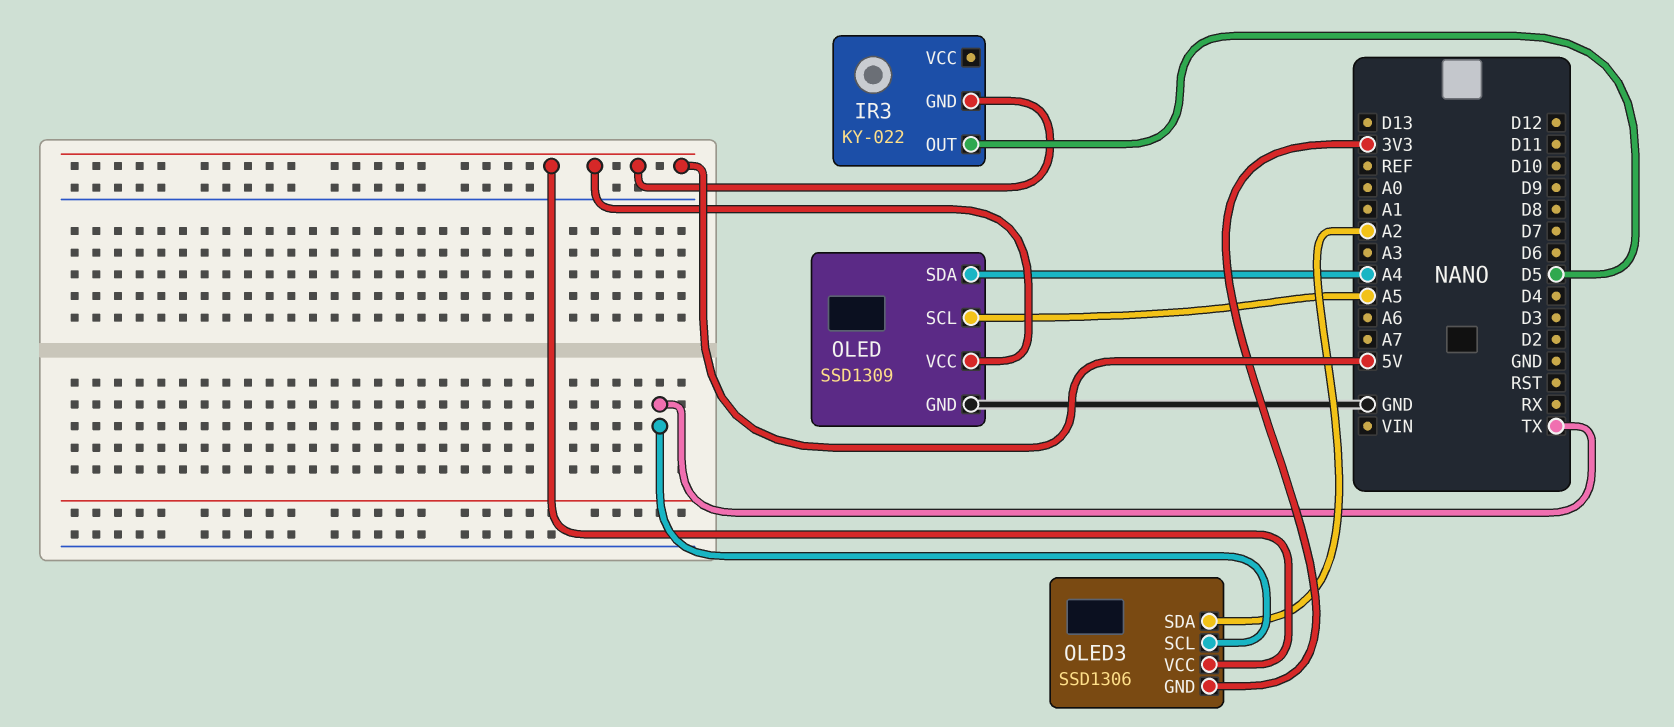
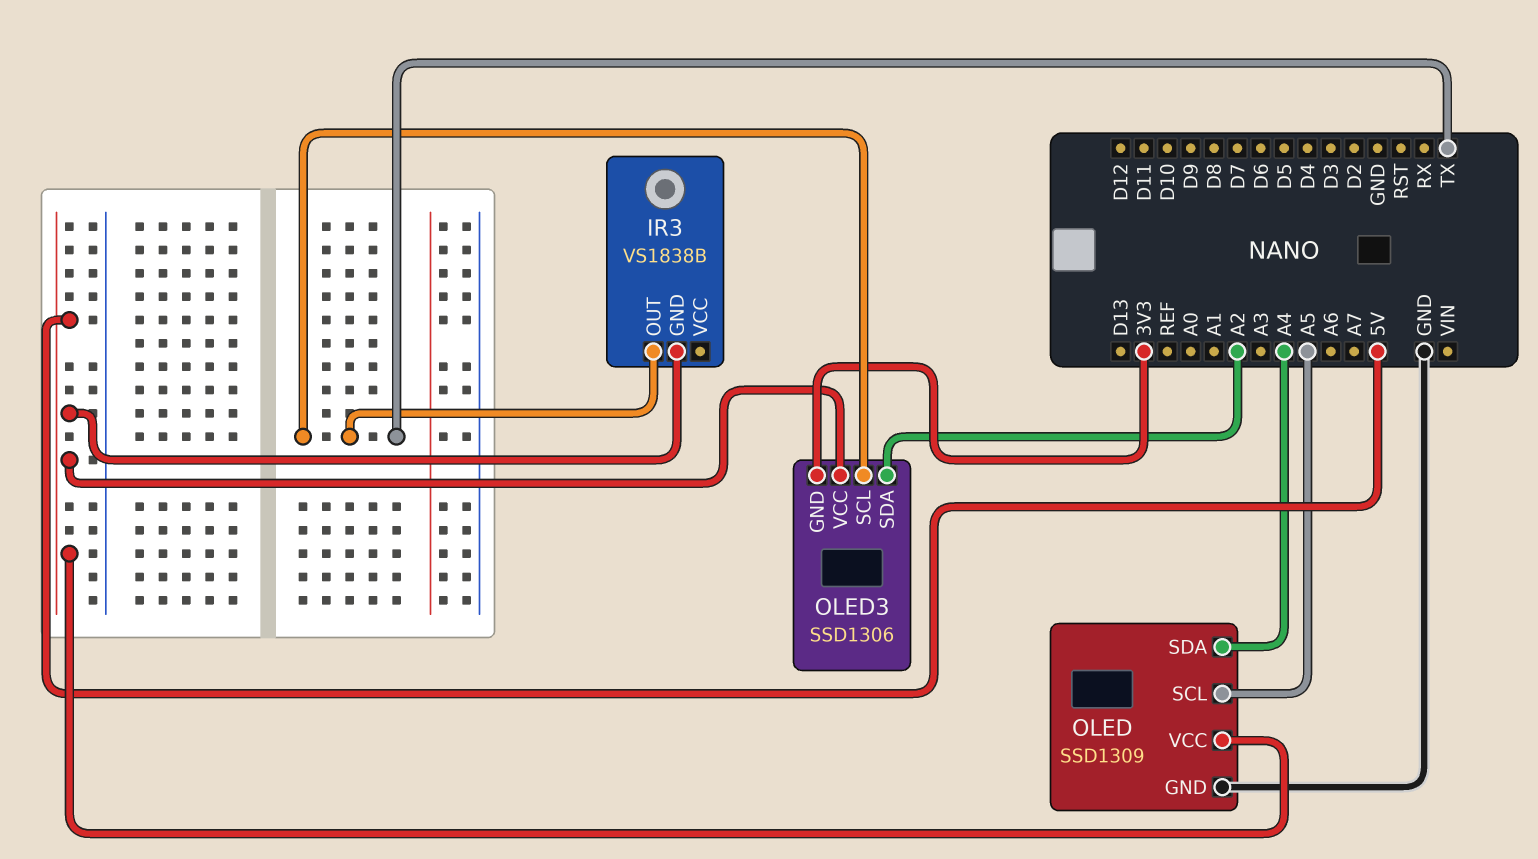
IR3: KY-022 -> VS1838B
IR3 pin OUT: D5 -> TX

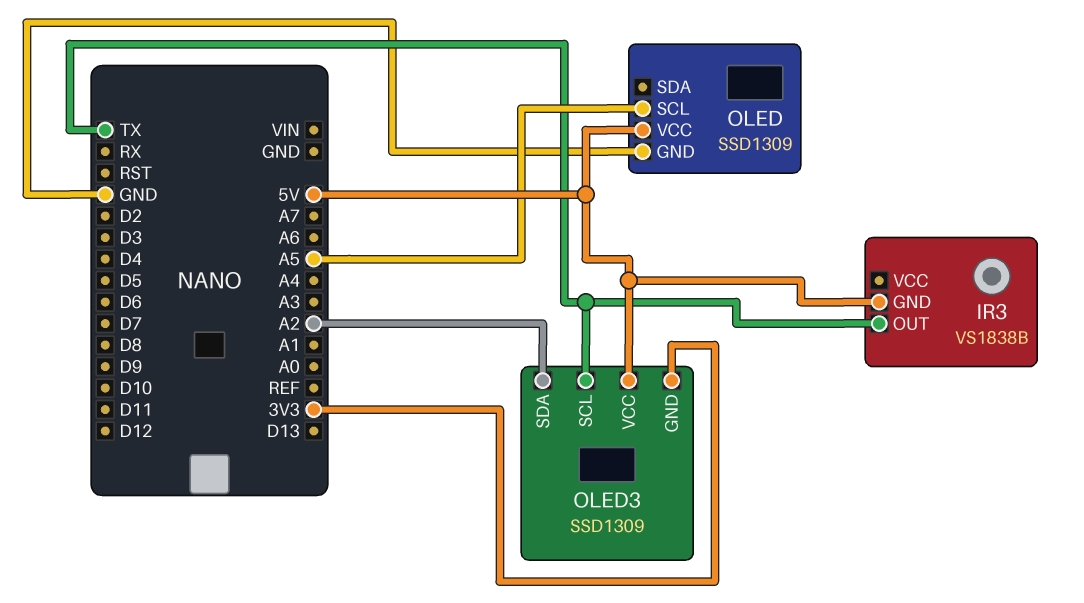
OLED pin SDA: A4 -> none
OLED3: SSD1306 -> SSD1309

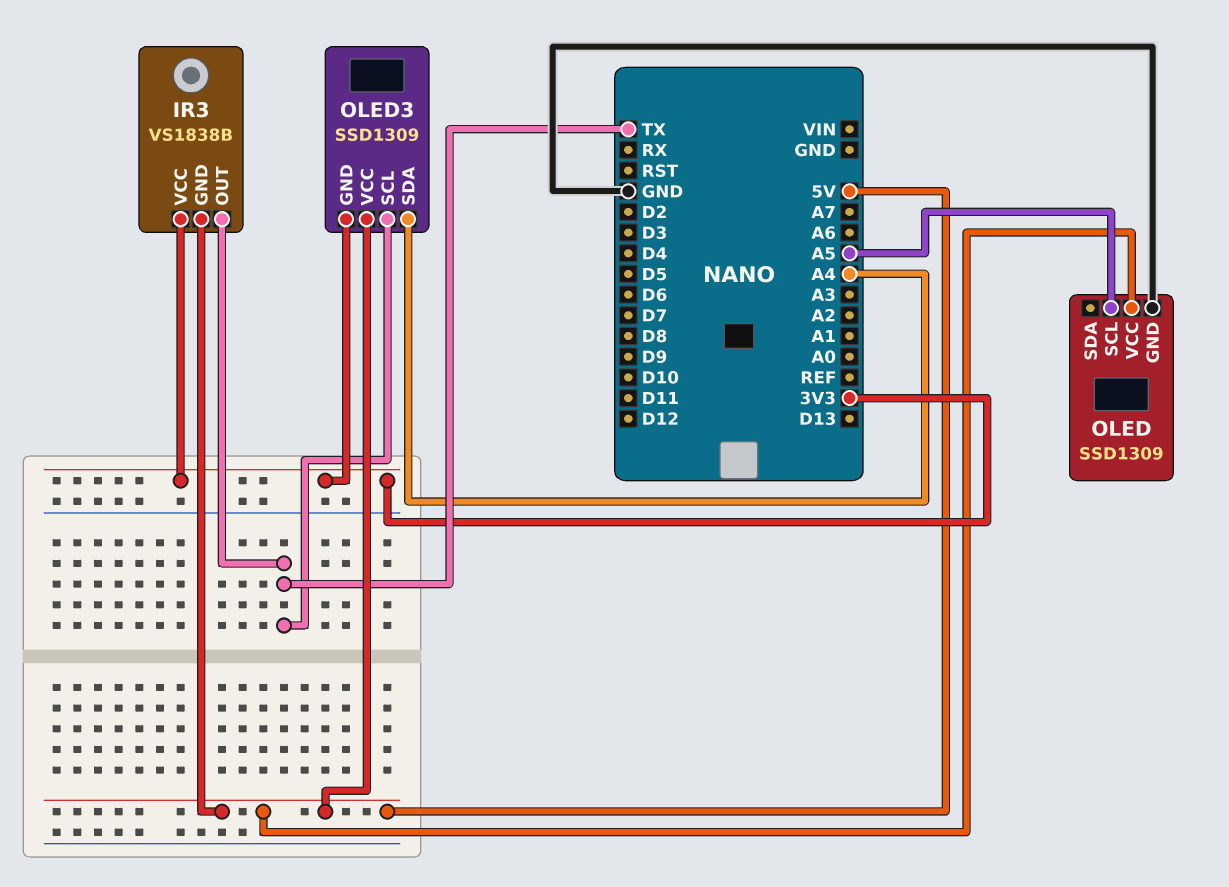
IR3 pin VCC: none -> 3V3
OLED3 pin SDA: A2 -> A4

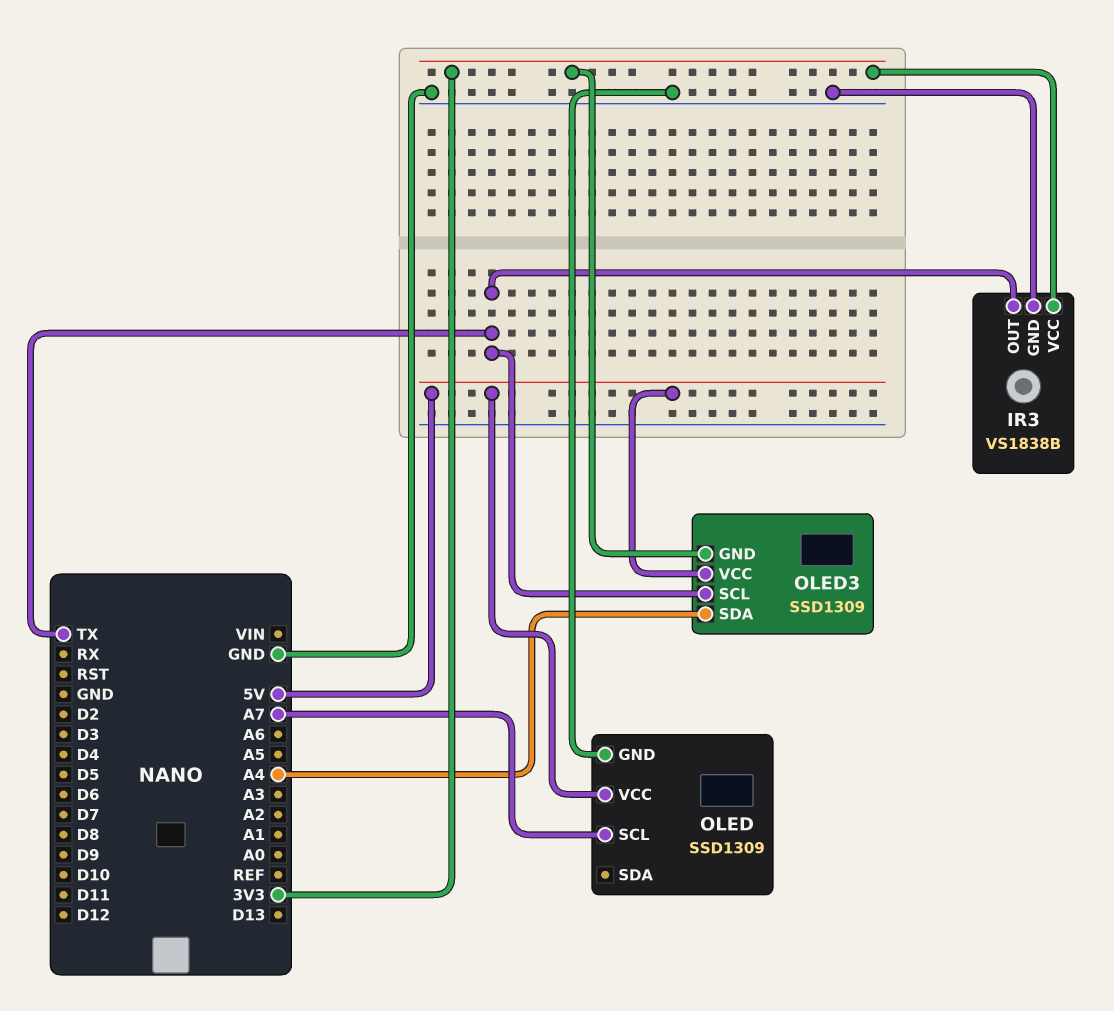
IR3 pin GND: 5V -> GND
OLED pin SCL: A5 -> A7

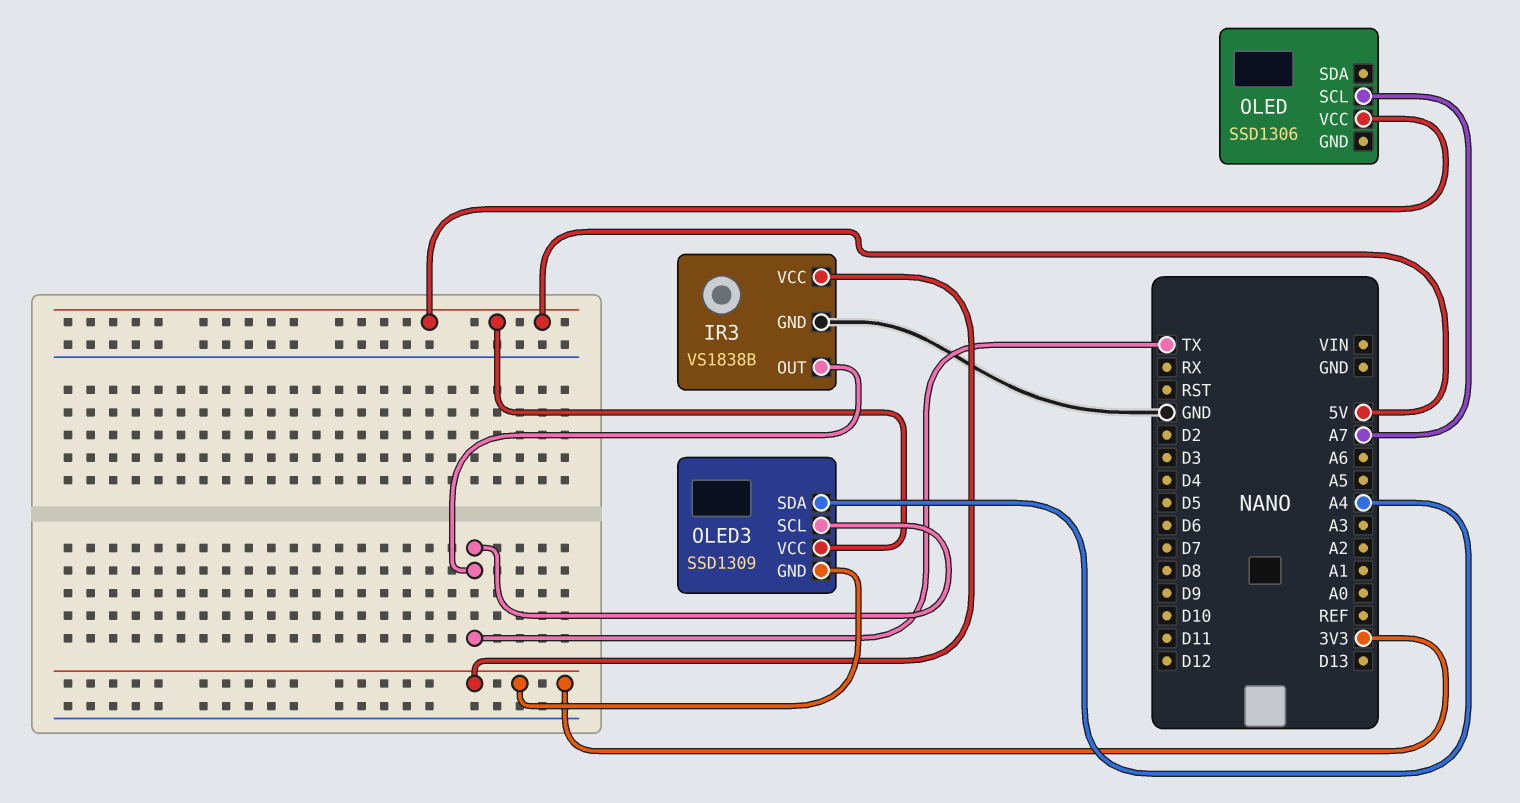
OLED: SSD1309 -> SSD1306
OLED pin GND: GND -> none

